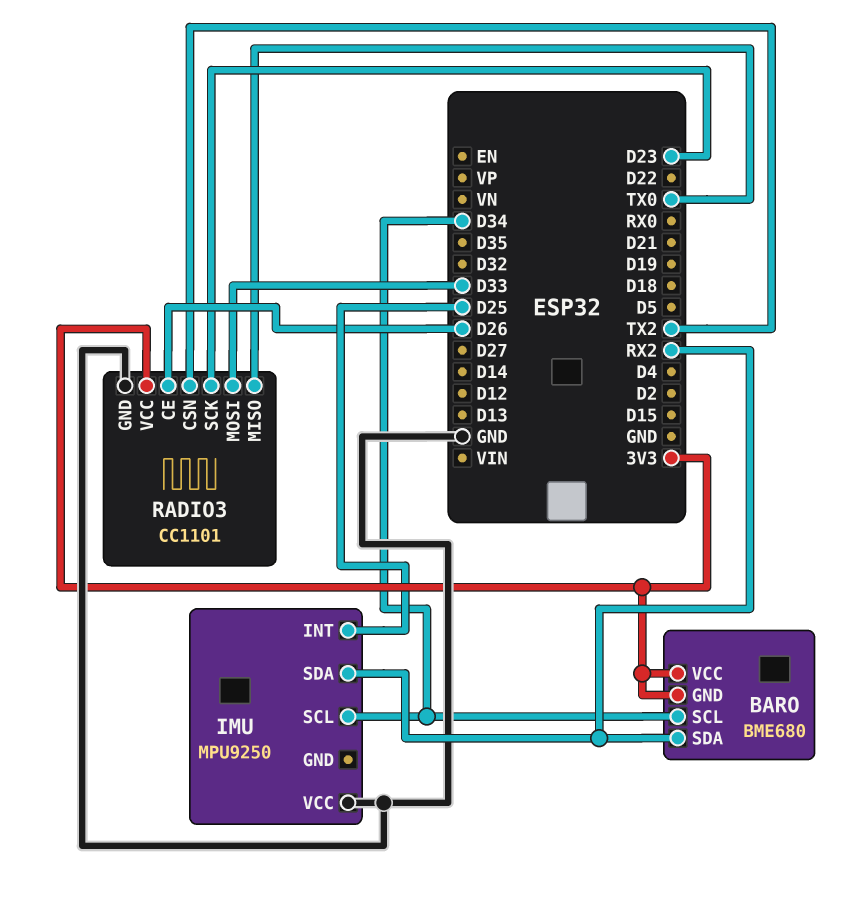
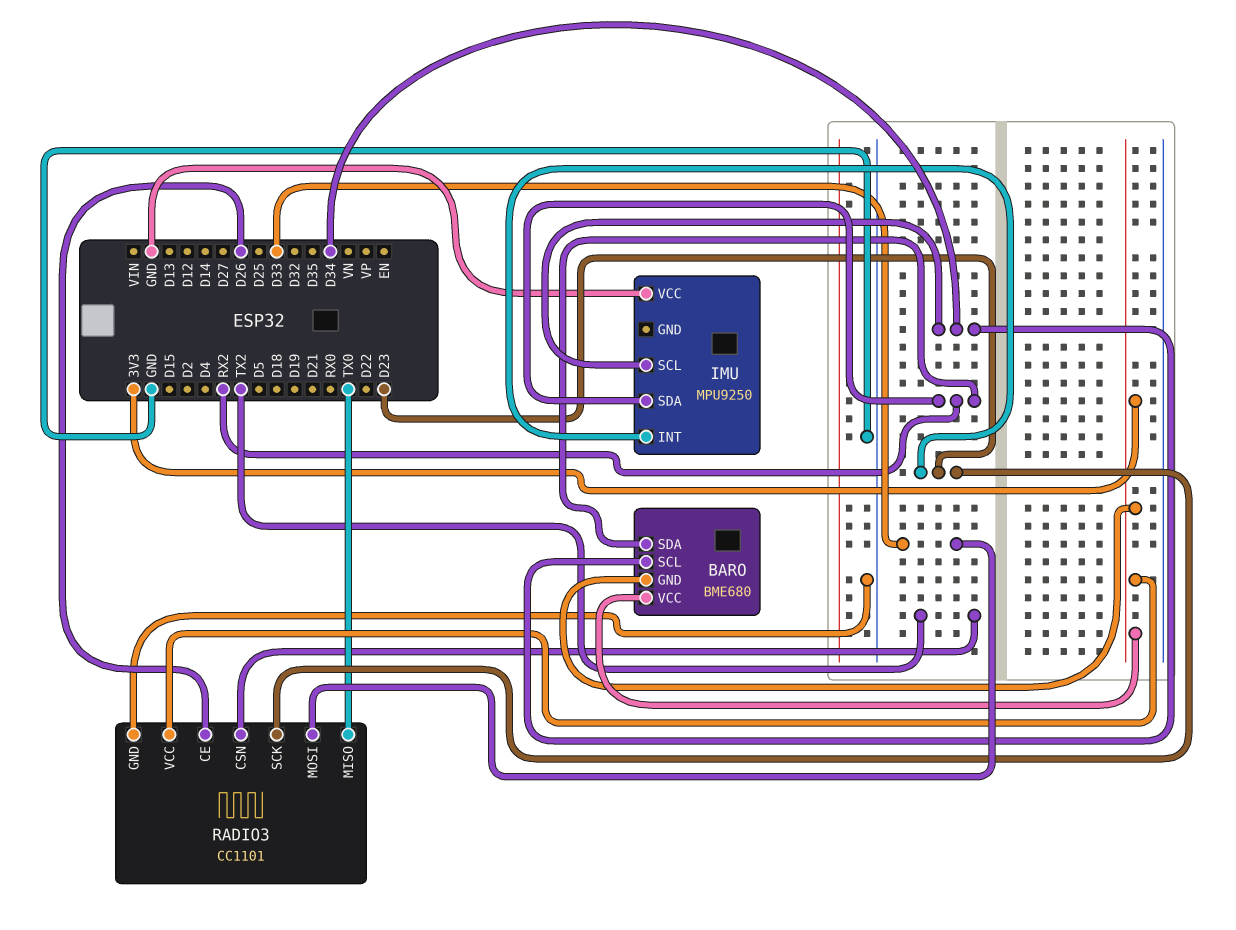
IMU pin INT: D25 -> D23

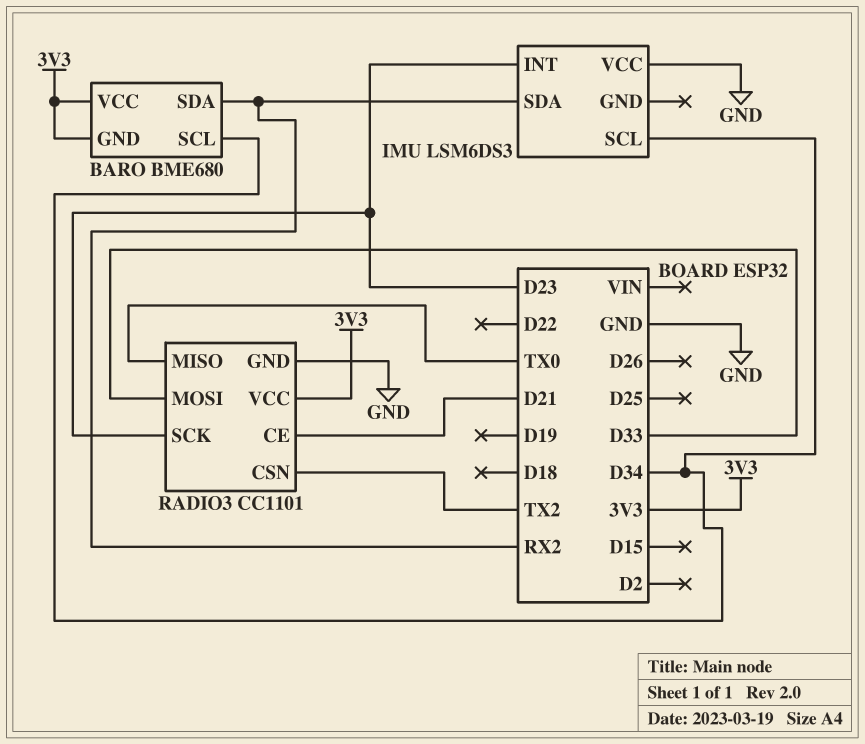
IMU: MPU9250 -> LSM6DS3
RADIO3 pin CE: D26 -> D21

